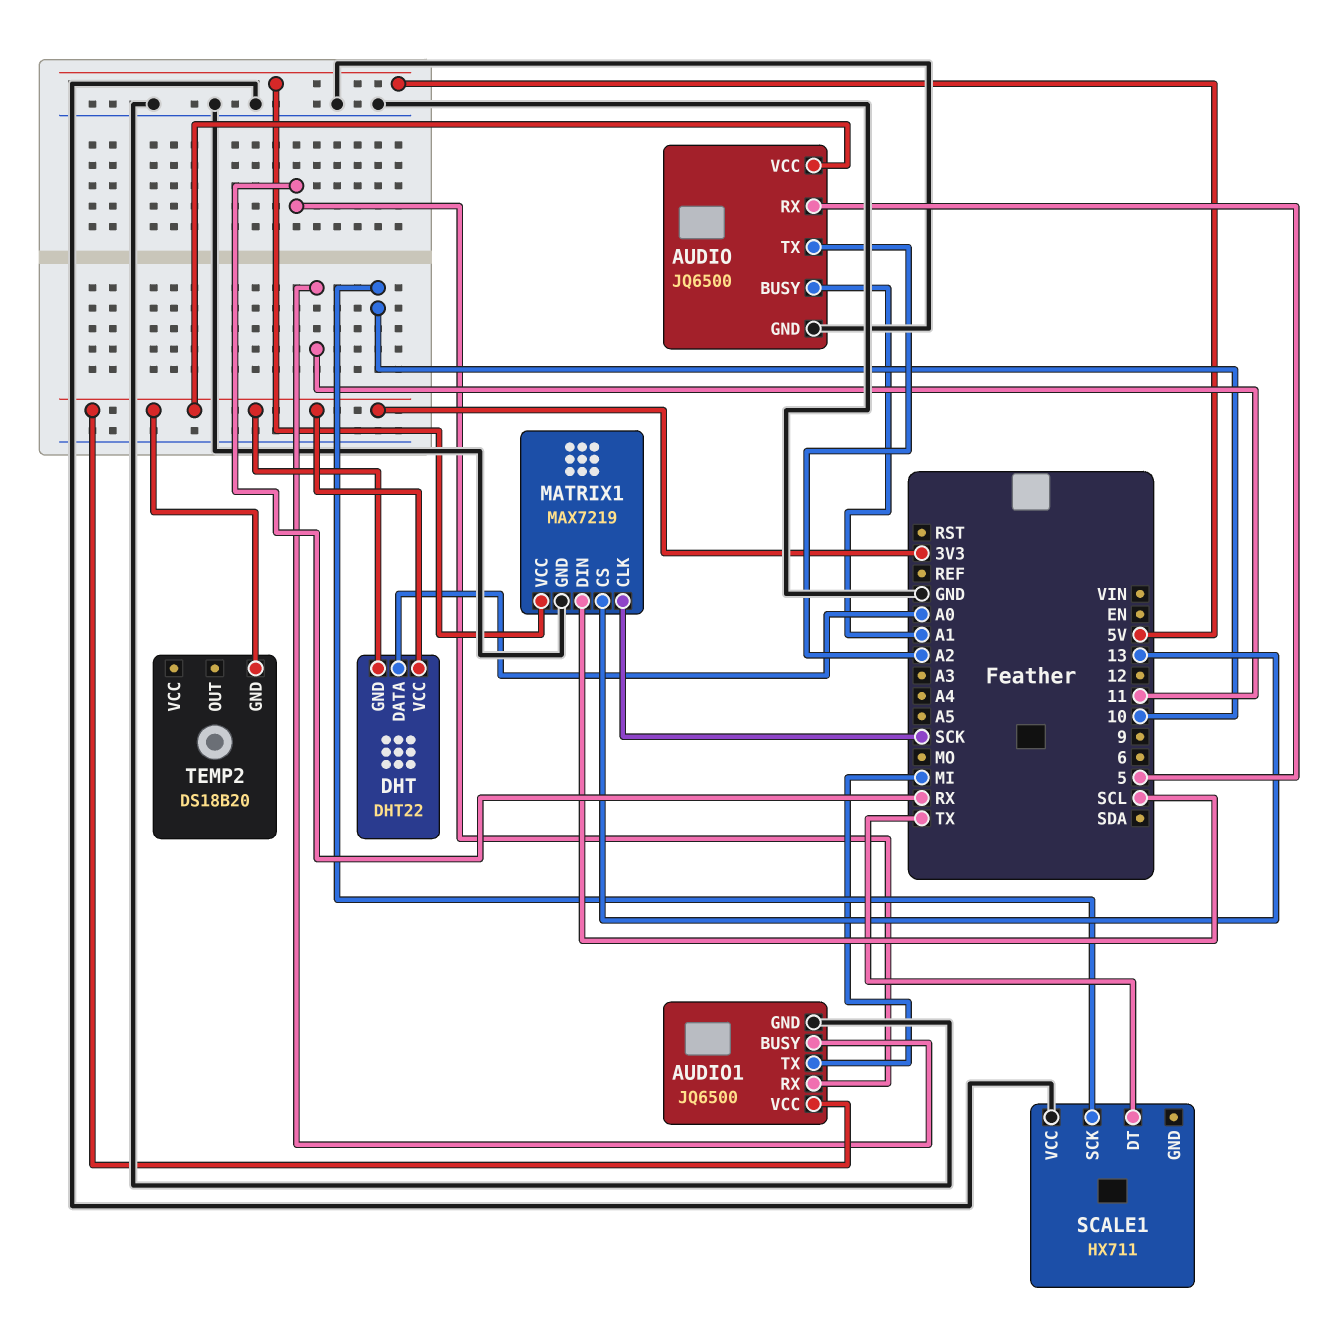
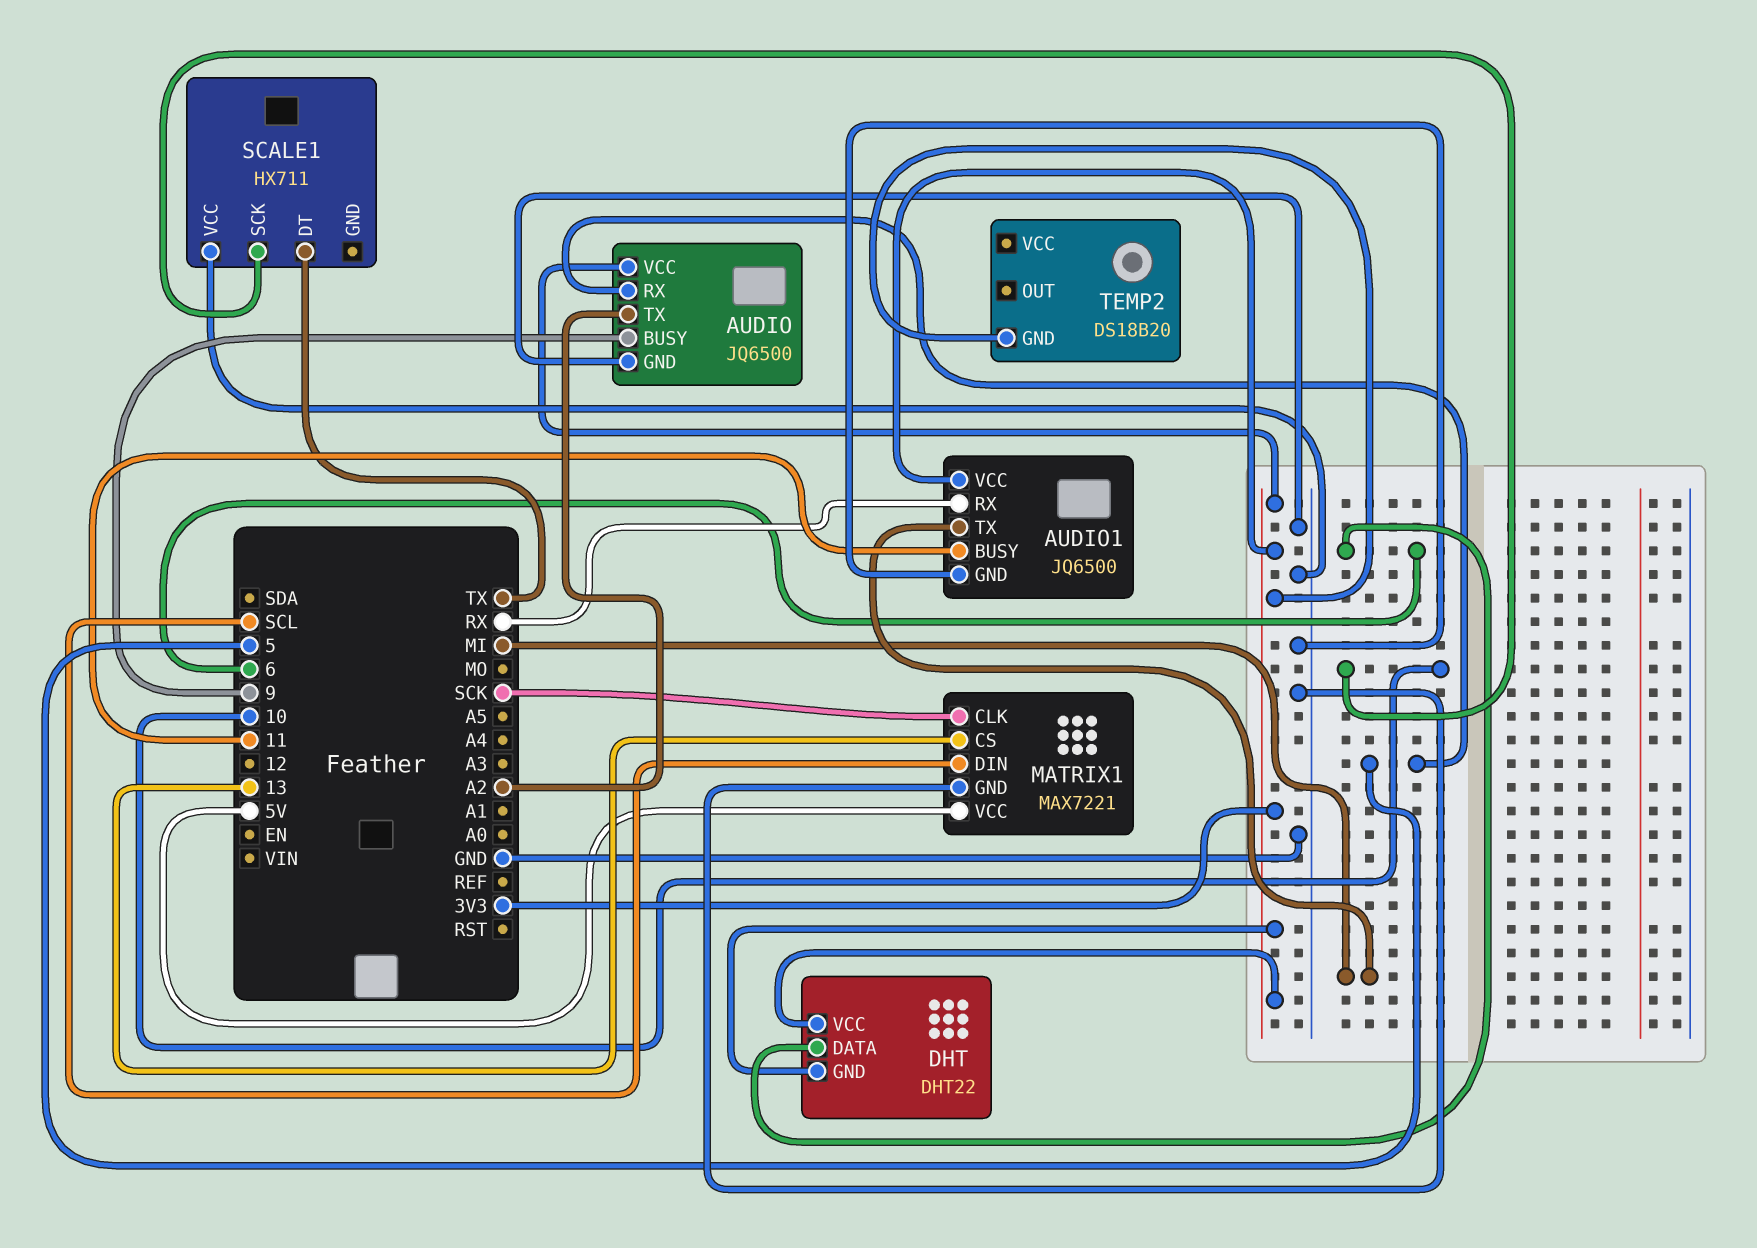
AUDIO pin BUSY: A1 -> 9
DHT pin DATA: A0 -> 6
MATRIX1: MAX7219 -> MAX7221

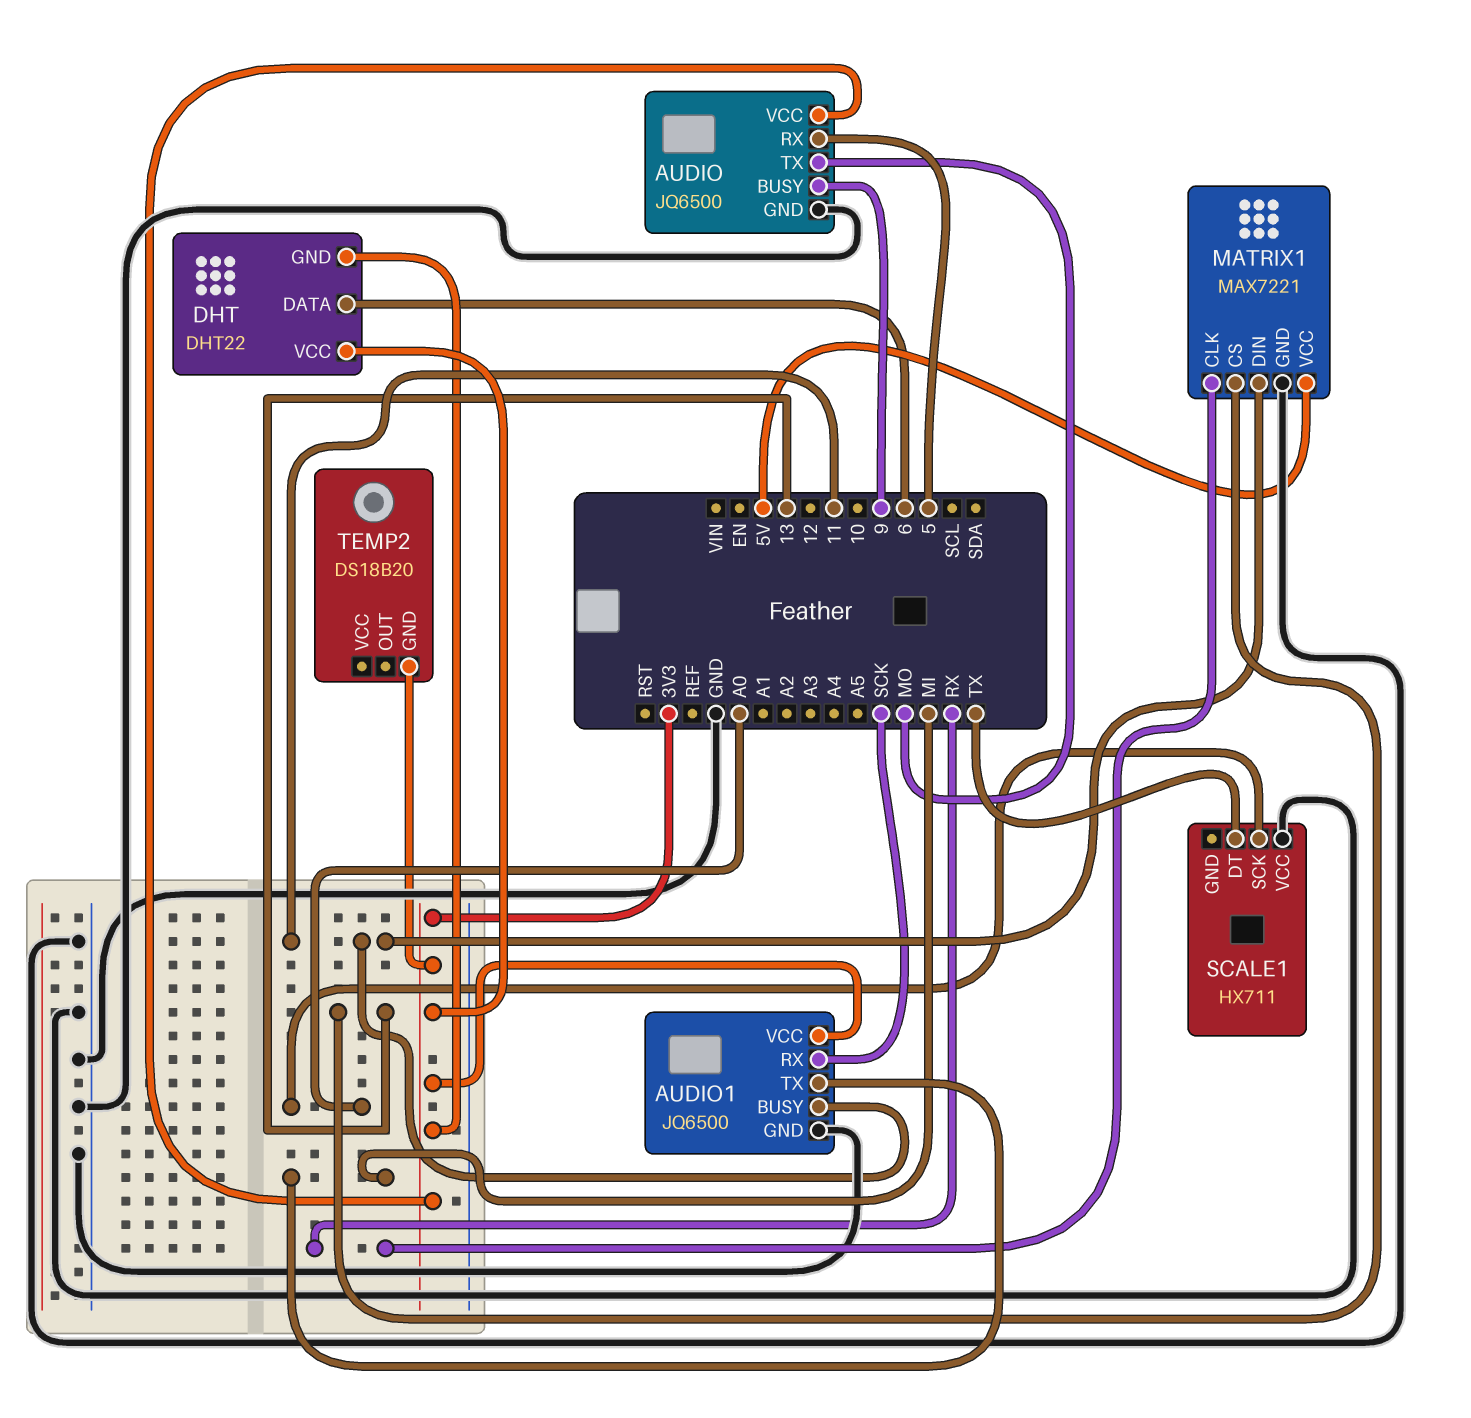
AUDIO pin TX: A2 -> MO
AUDIO1 pin RX: RX -> SCK
MATRIX1 pin CLK: SCK -> RX
MATRIX1 pin DIN: SCL -> 11
SCALE1 pin SCK: 10 -> A0

